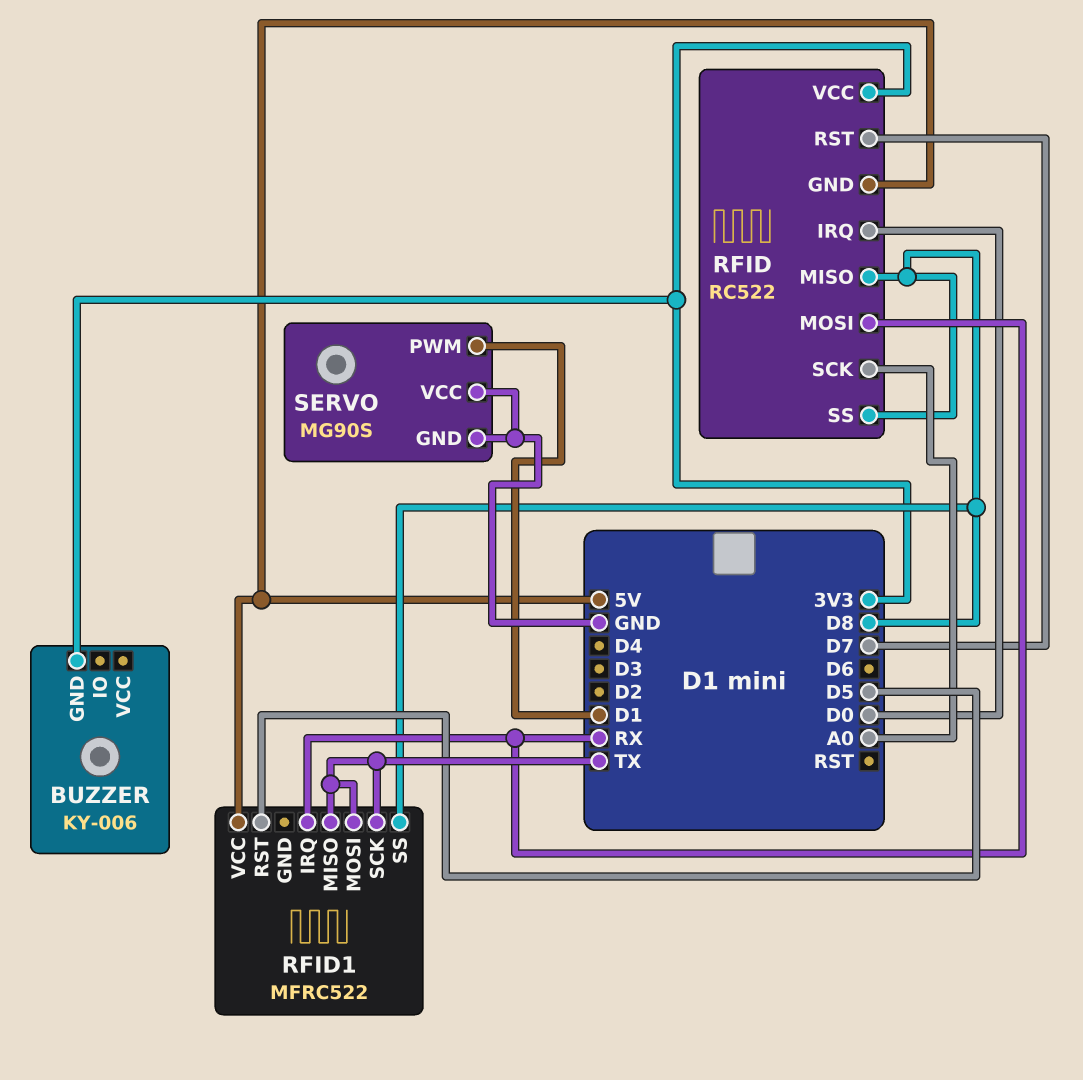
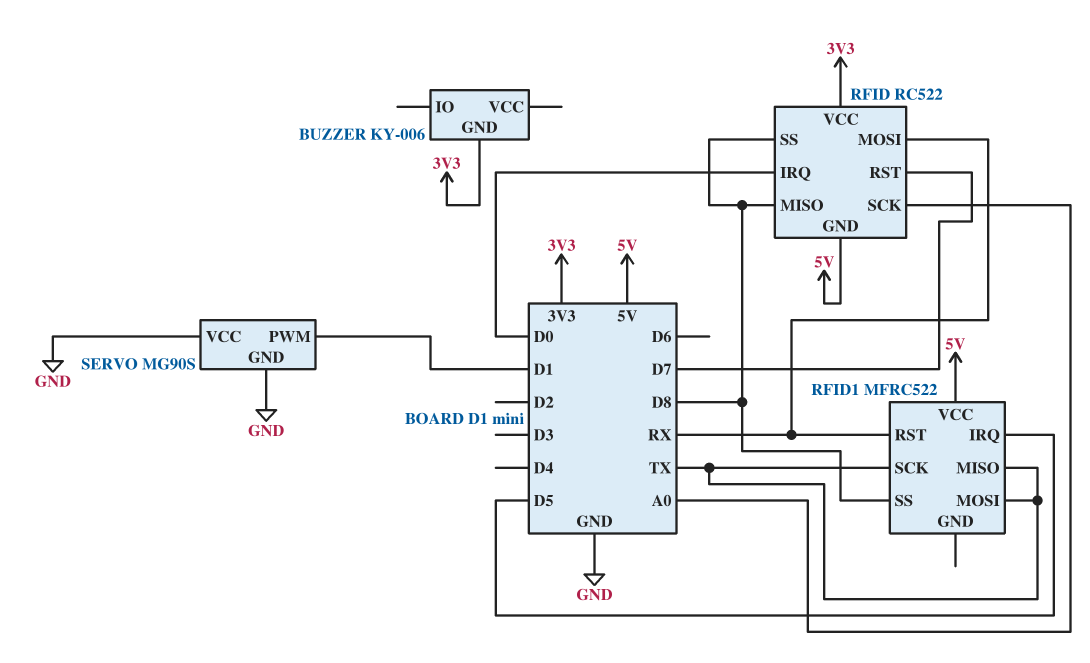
RFID1 pin IRQ: RX -> D5
RFID1 pin RST: D5 -> RX

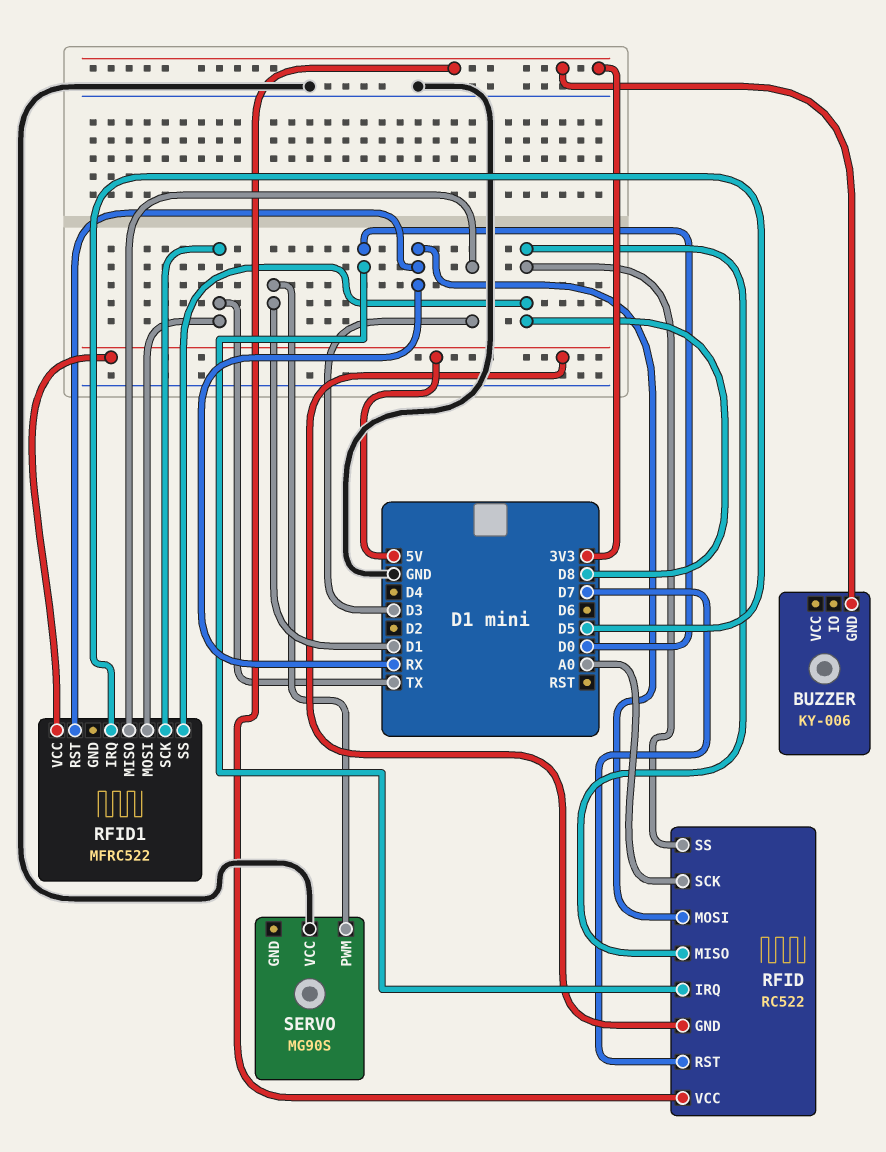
RFID1 pin MISO: TX -> D3
SERVO pin GND: GND -> none

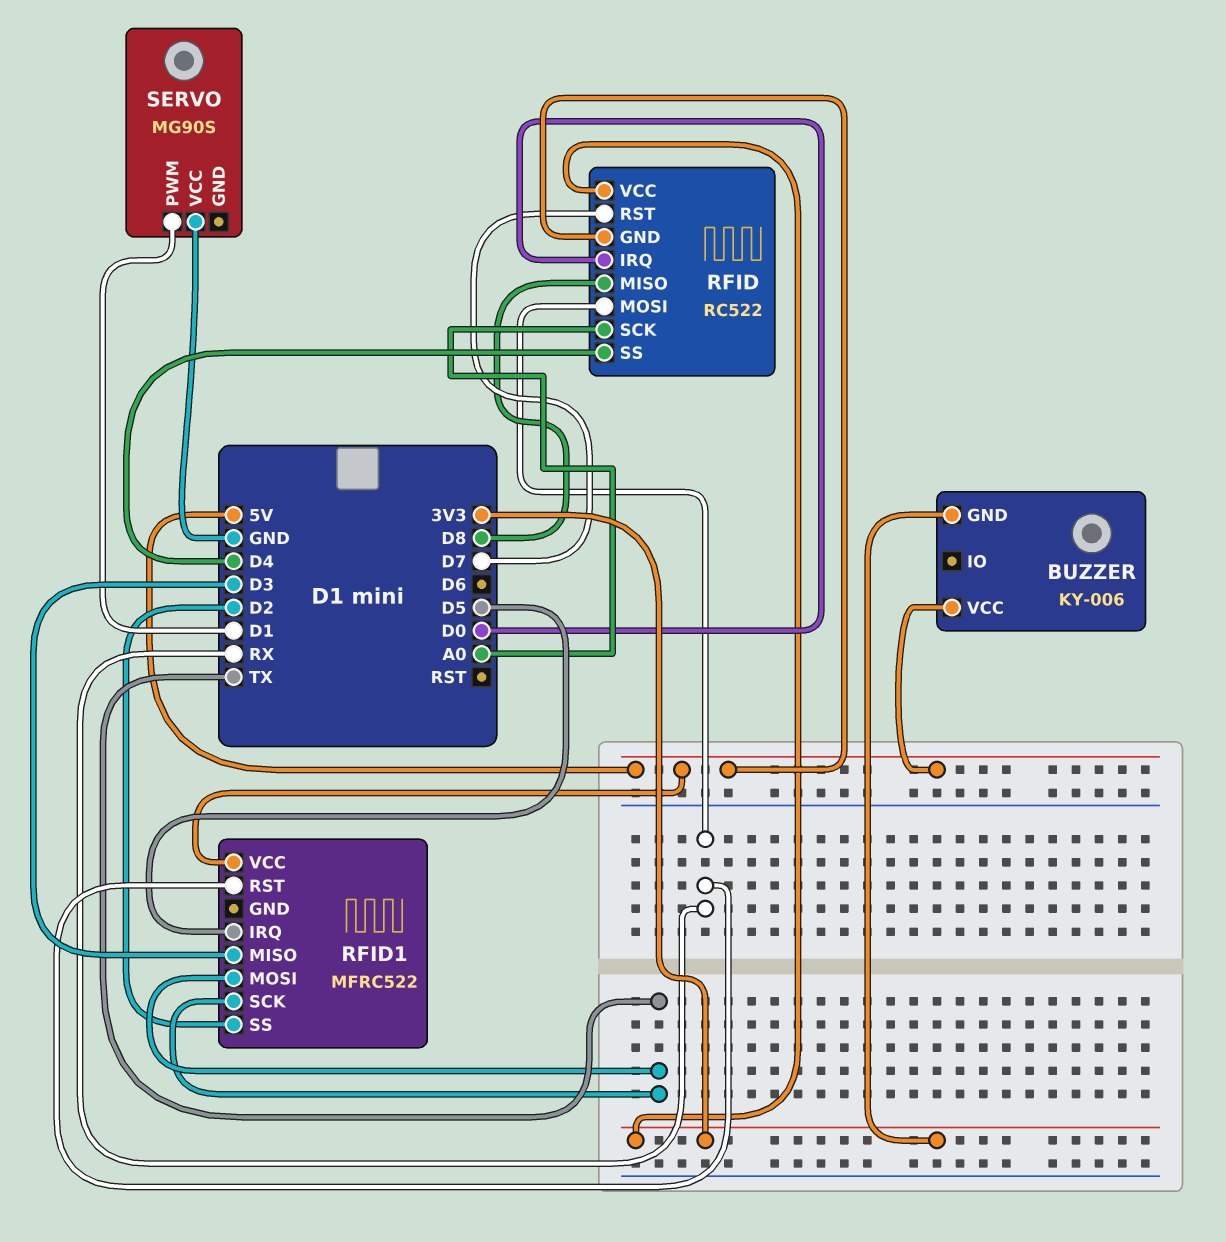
BUZZER pin VCC: none -> 5V
RFID pin SS: D8 -> D4
RFID1 pin SS: D8 -> D2

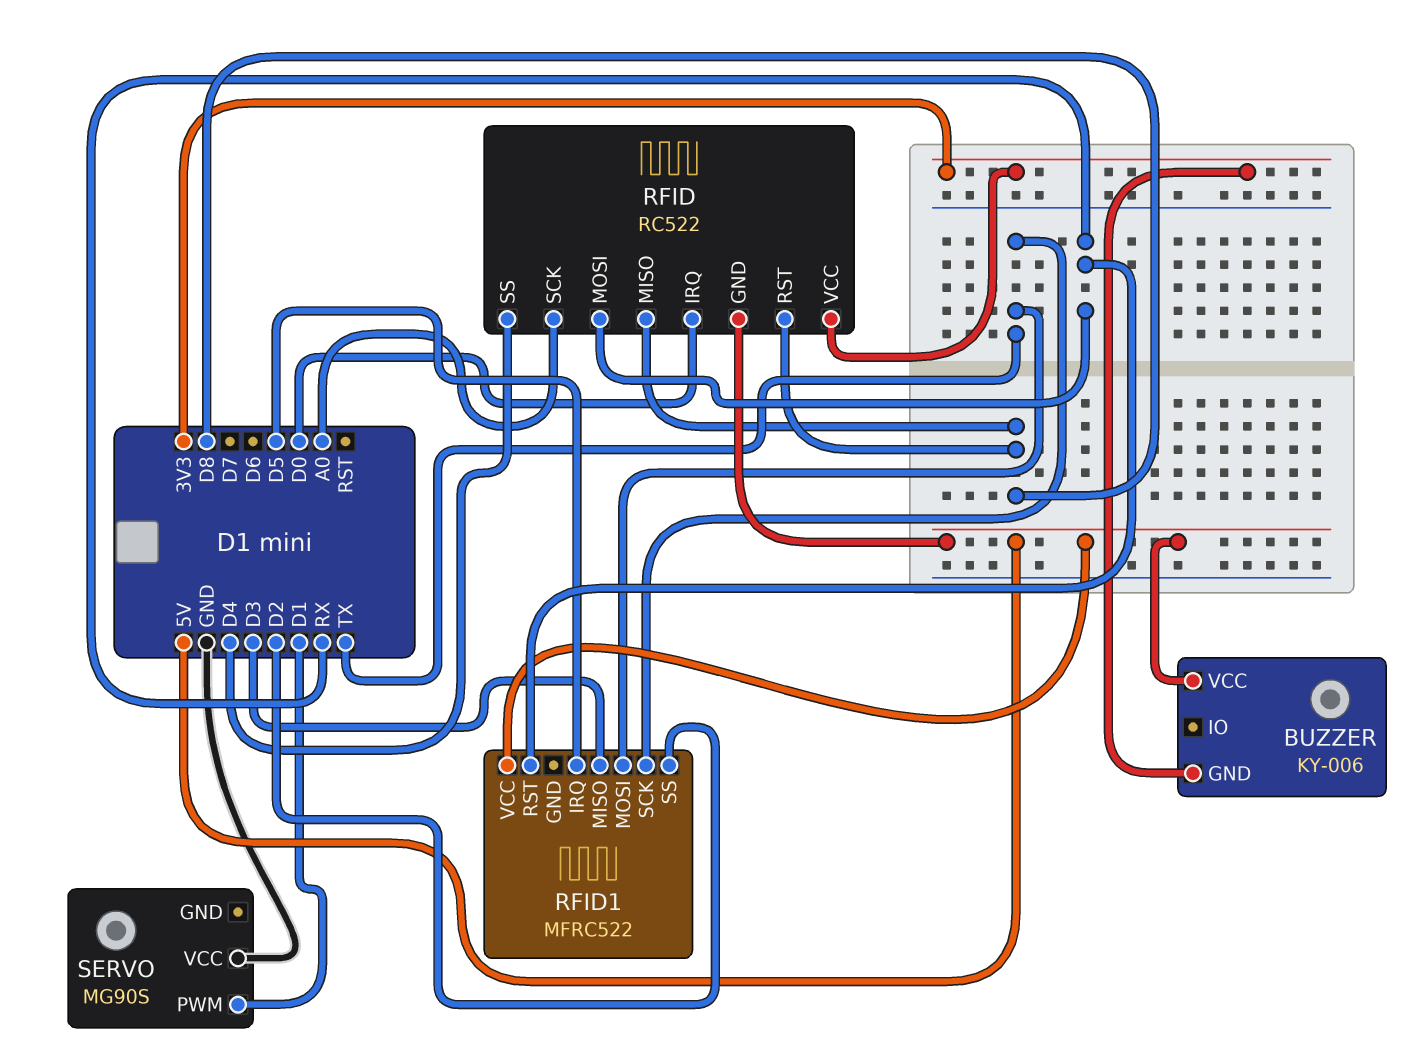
RFID pin RST: D7 -> D8

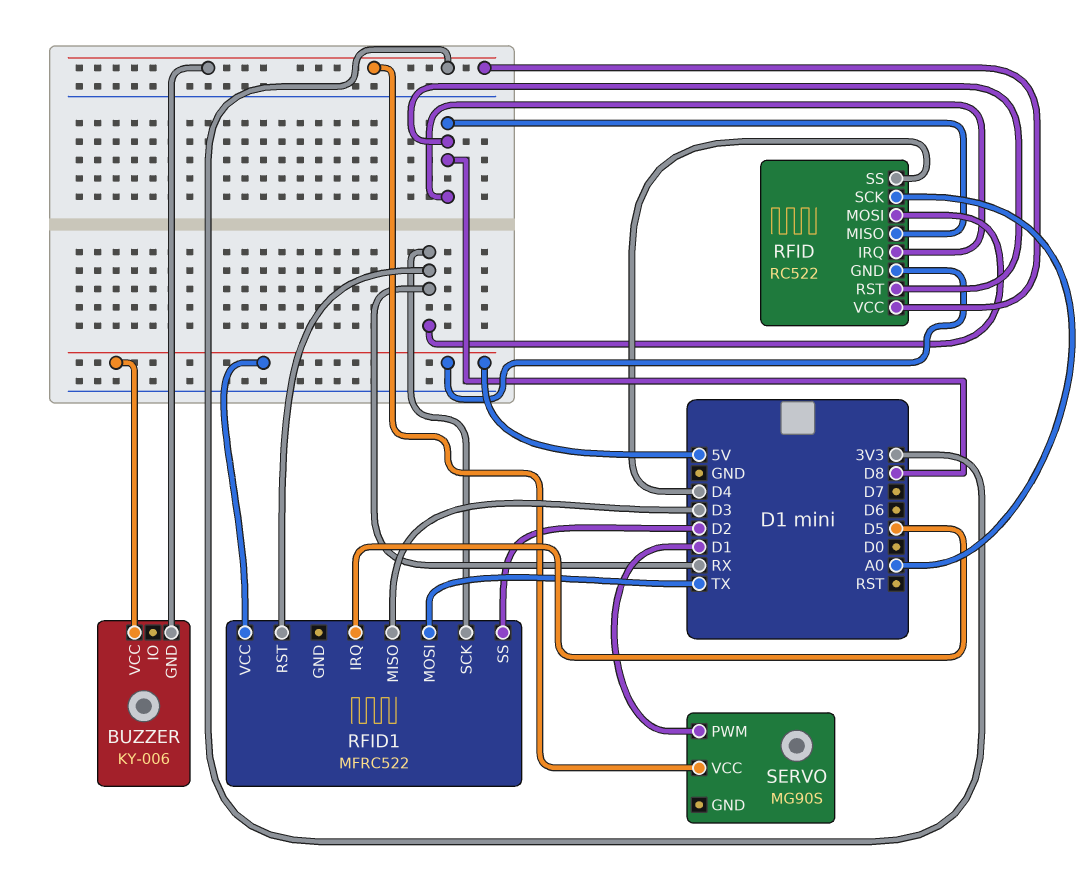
RFID pin IRQ: D0 -> D8
RFID1 pin SCK: TX -> RX
SERVO pin VCC: GND -> 3V3

